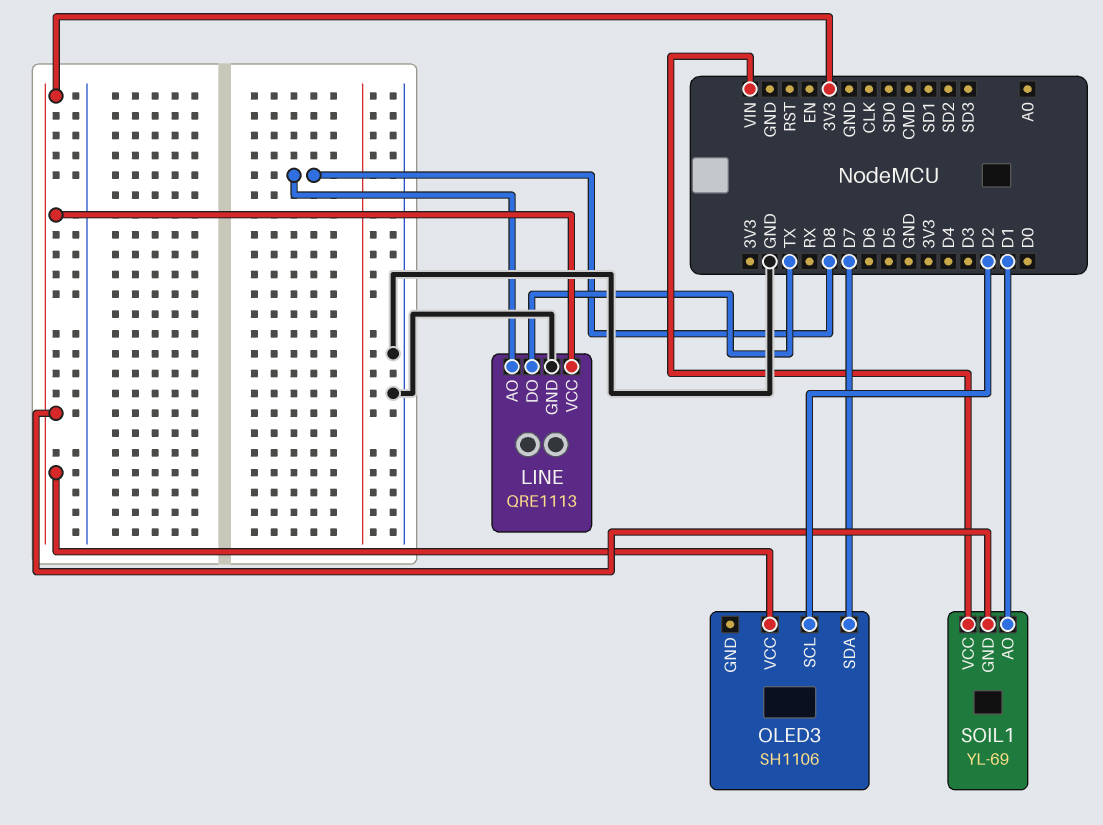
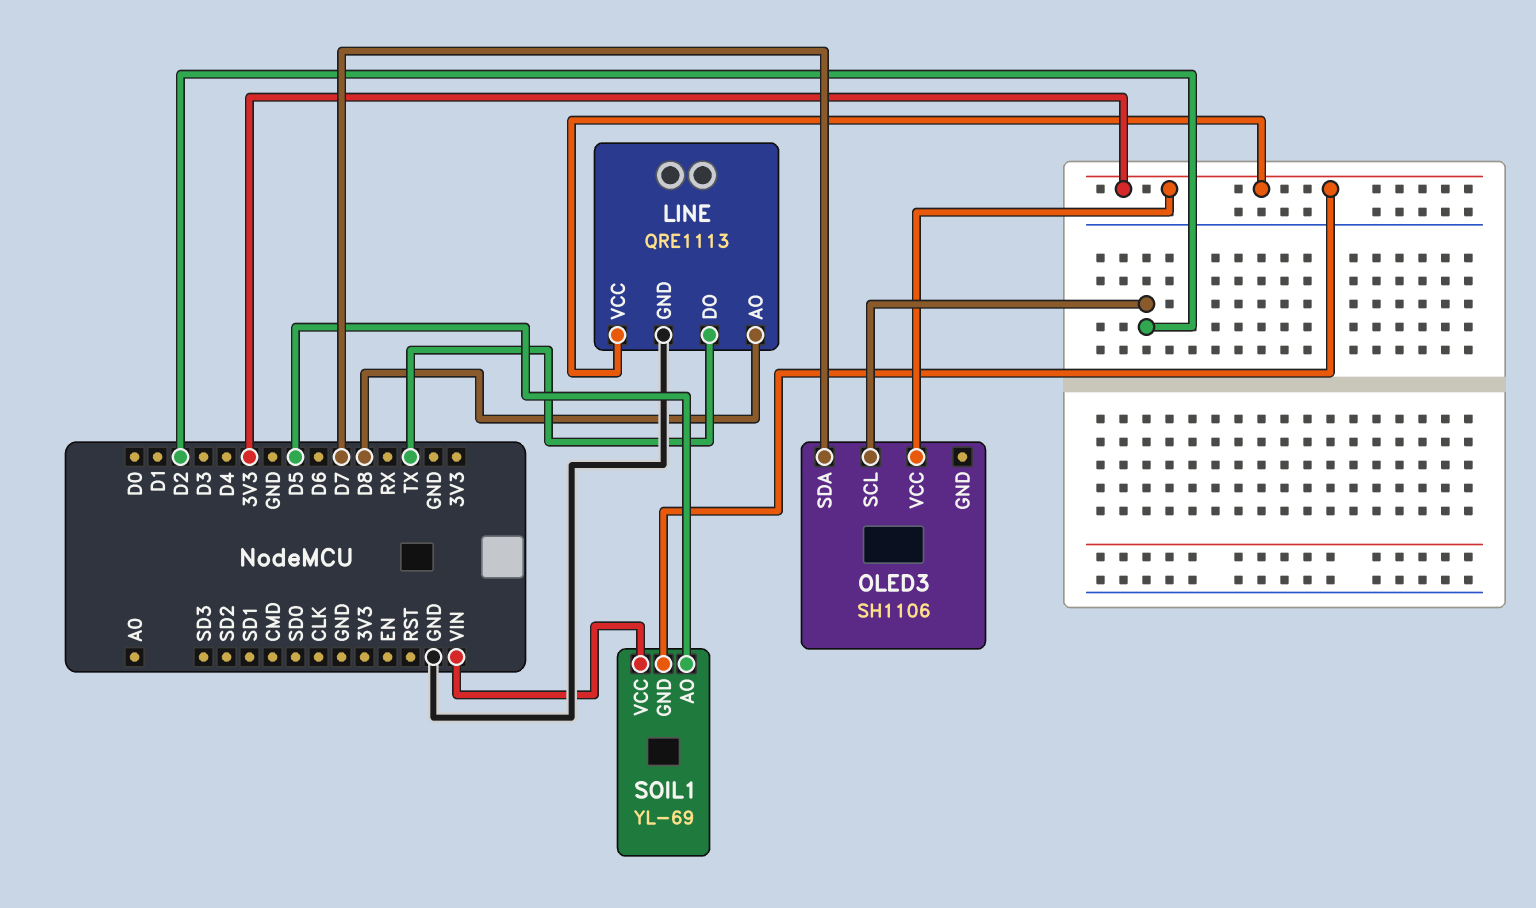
SOIL1 pin AO: D1 -> D5

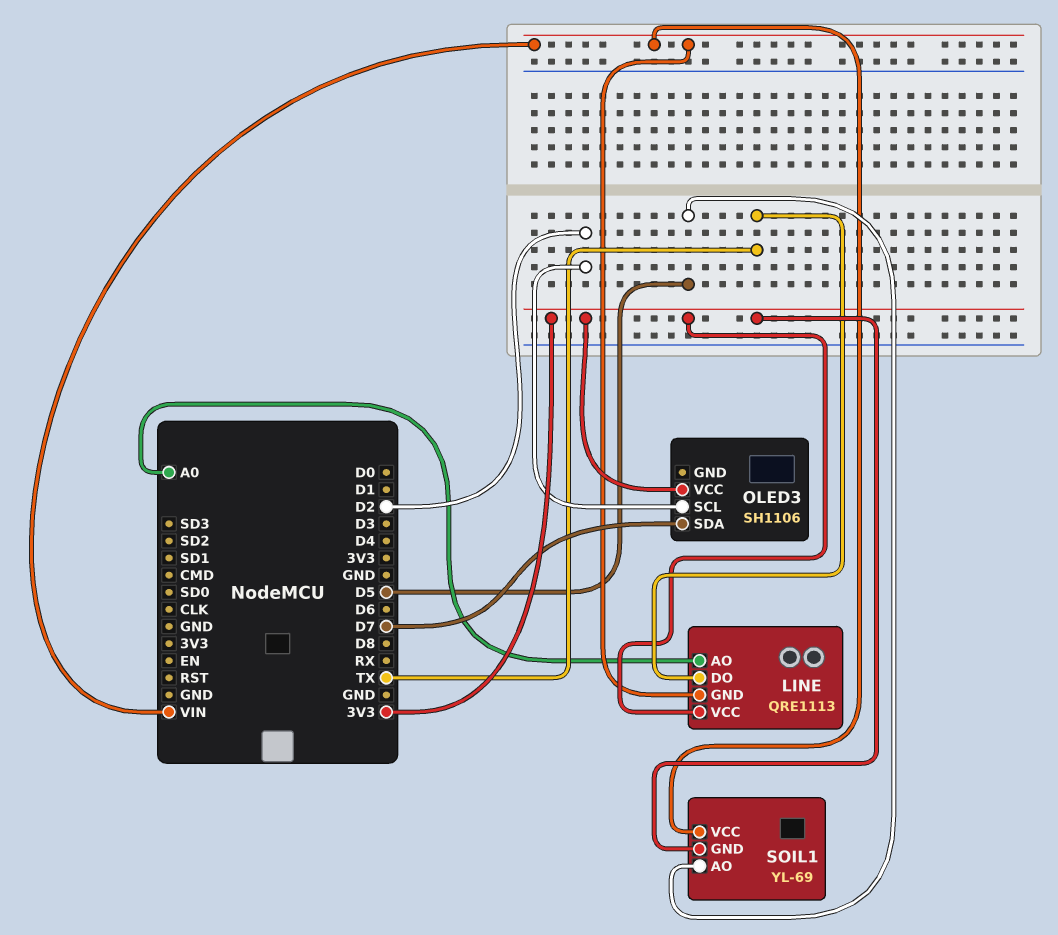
LINE pin AO: D8 -> A0
LINE pin GND: GND -> VIN

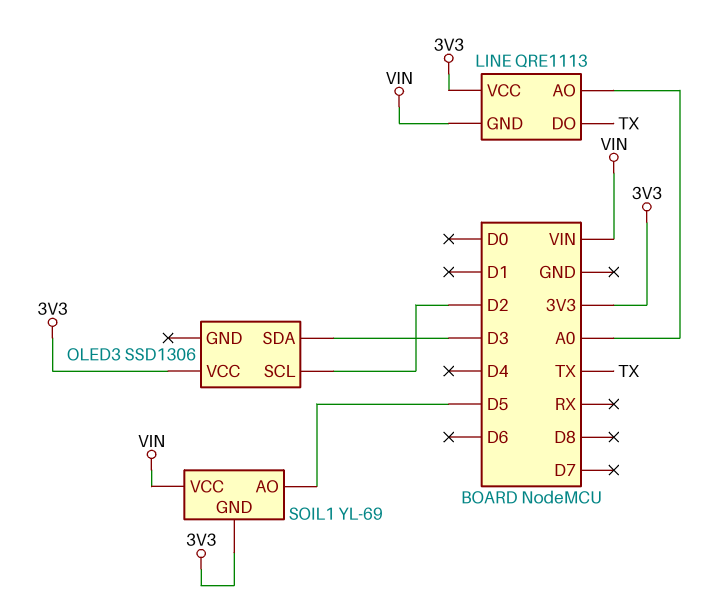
OLED3: SH1106 -> SSD1306
OLED3 pin SDA: D7 -> D3

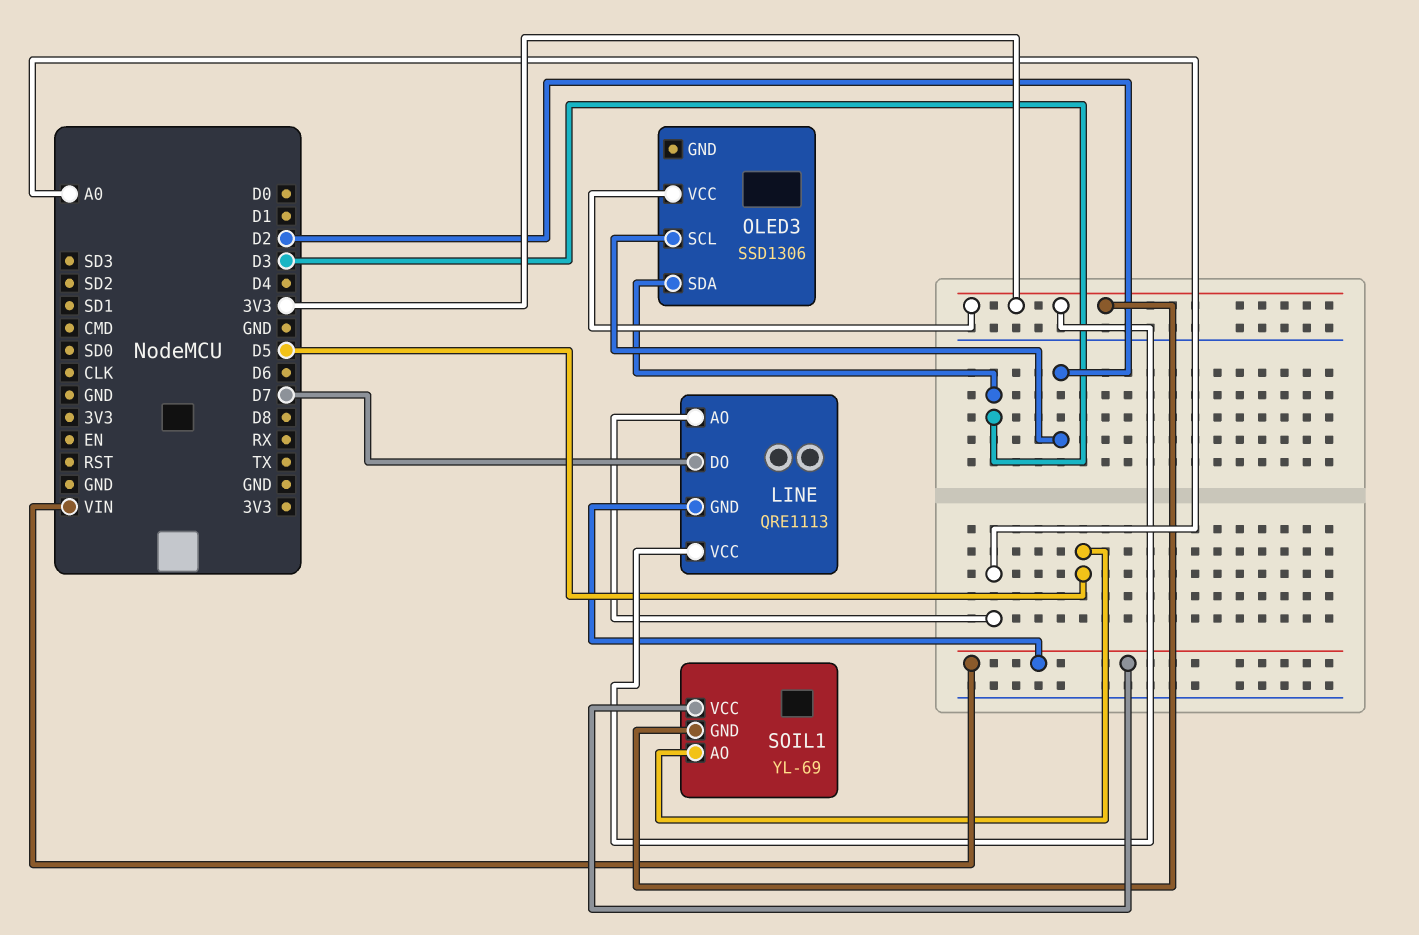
LINE pin DO: TX -> D7

